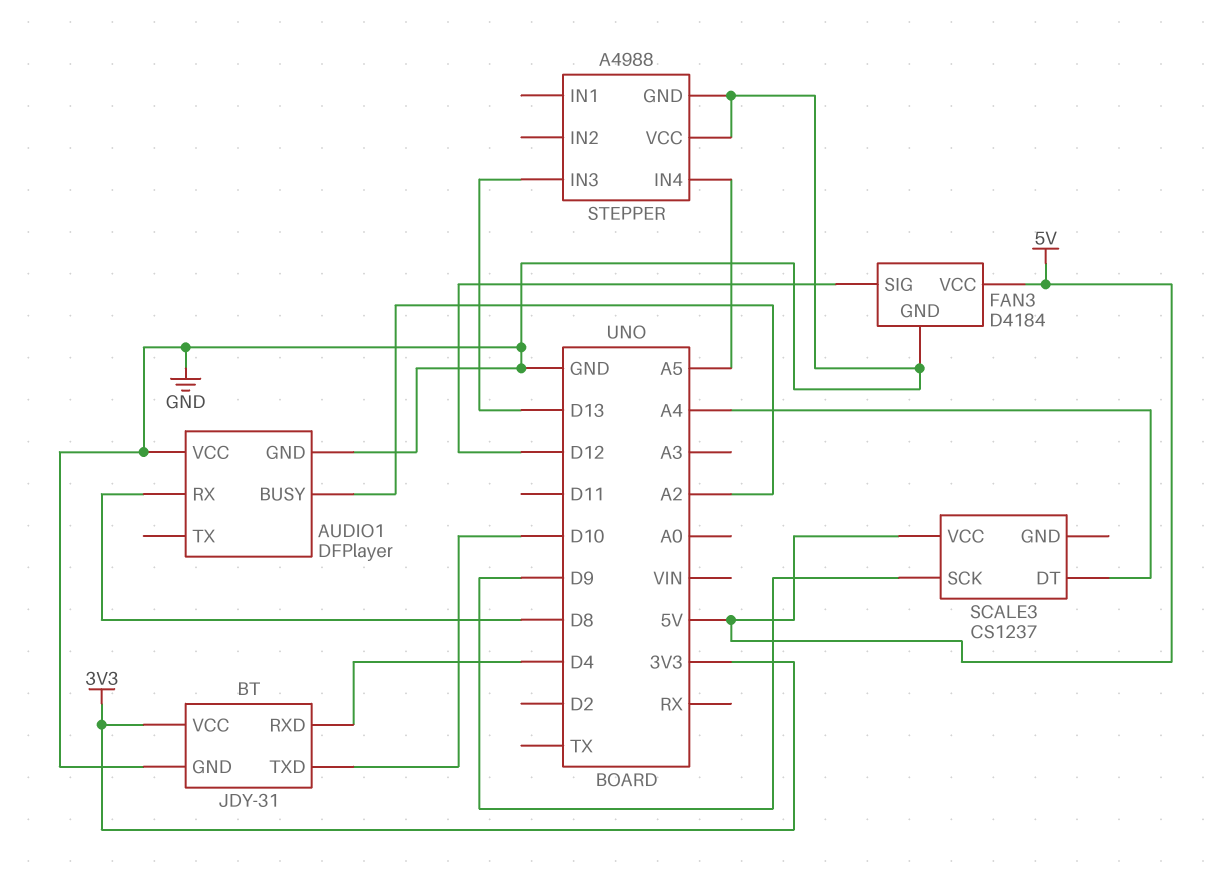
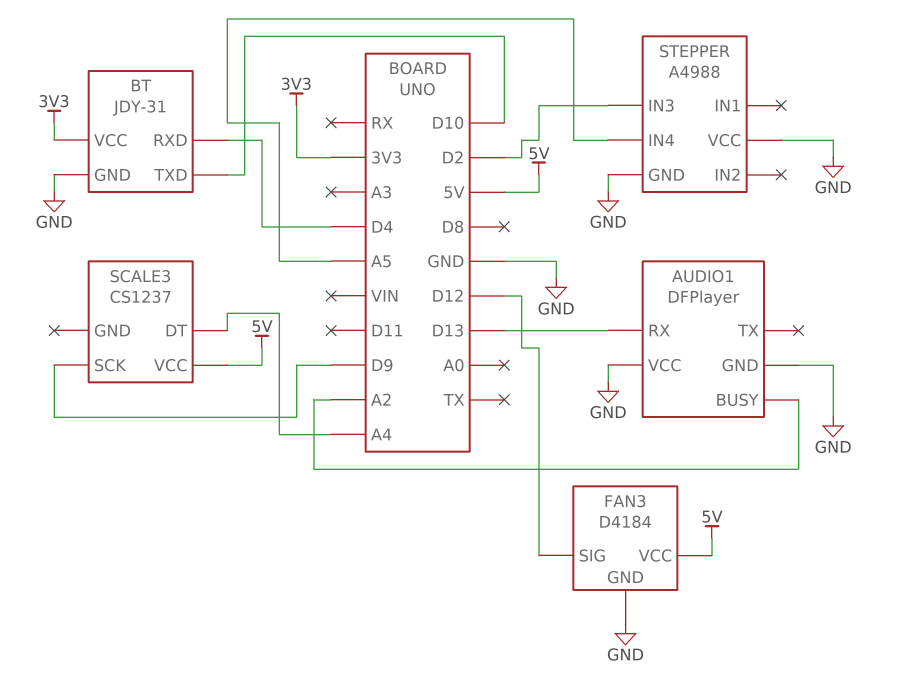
AUDIO1 pin RX: D8 -> D13
STEPPER pin IN3: D13 -> D2

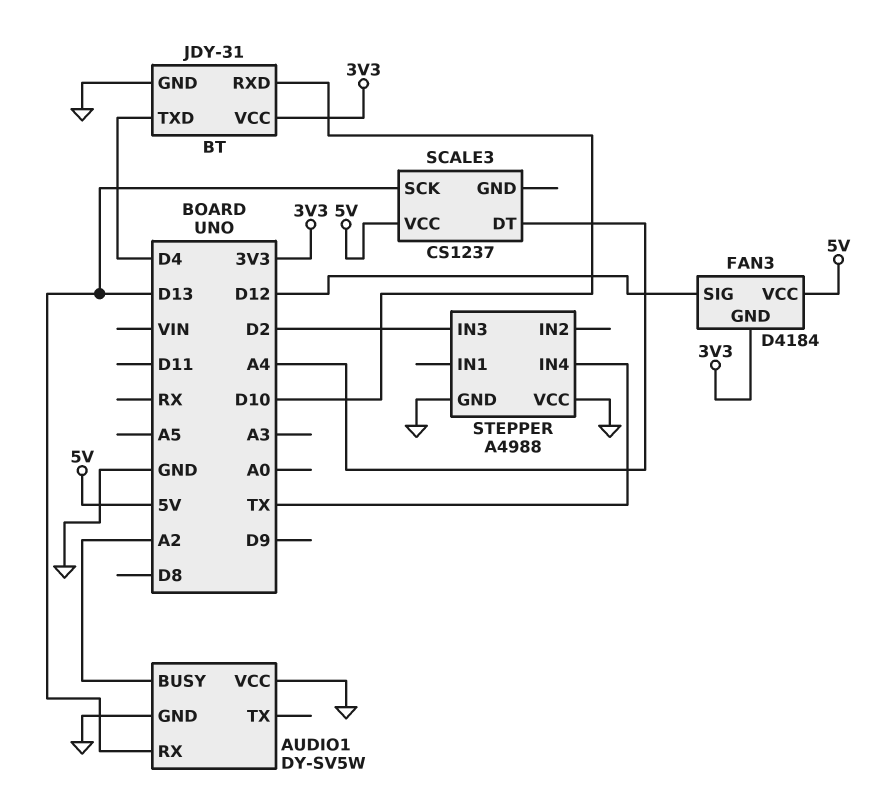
AUDIO1: DFPlayer -> DY-SV5W
BT pin RXD: D4 -> D10
BT pin TXD: D10 -> D4
FAN3 pin GND: GND -> 3V3
SCALE3 pin SCK: D9 -> D13
STEPPER pin IN4: A5 -> TX

